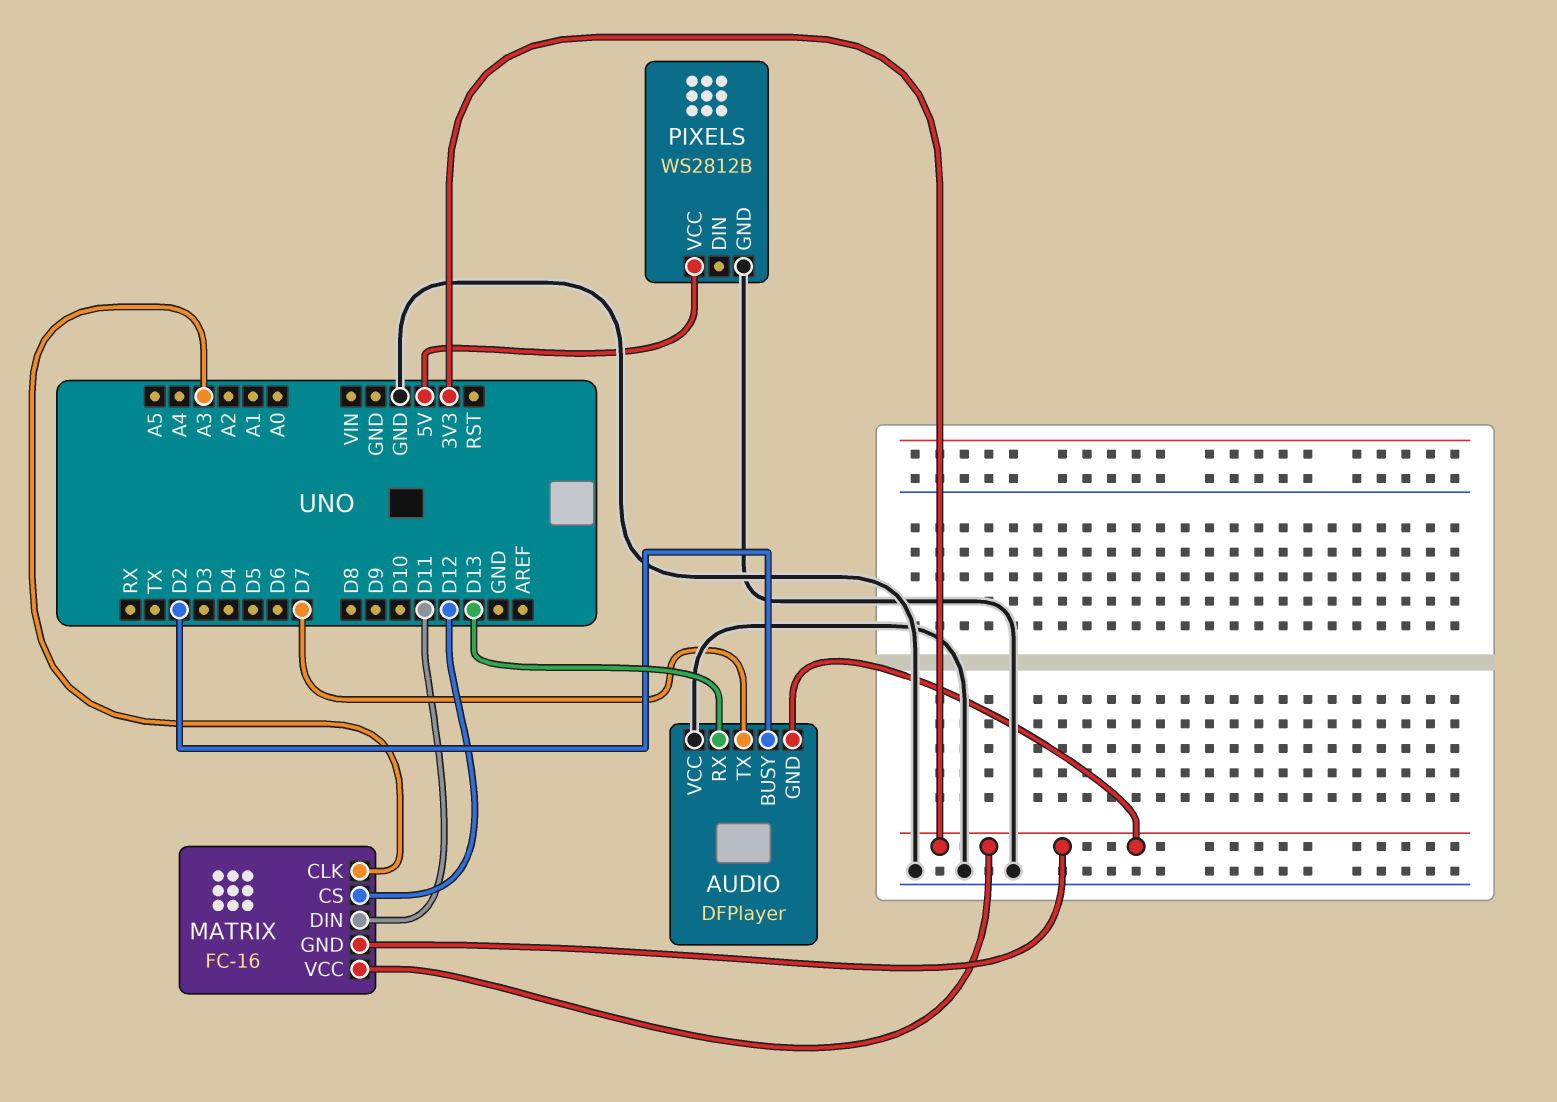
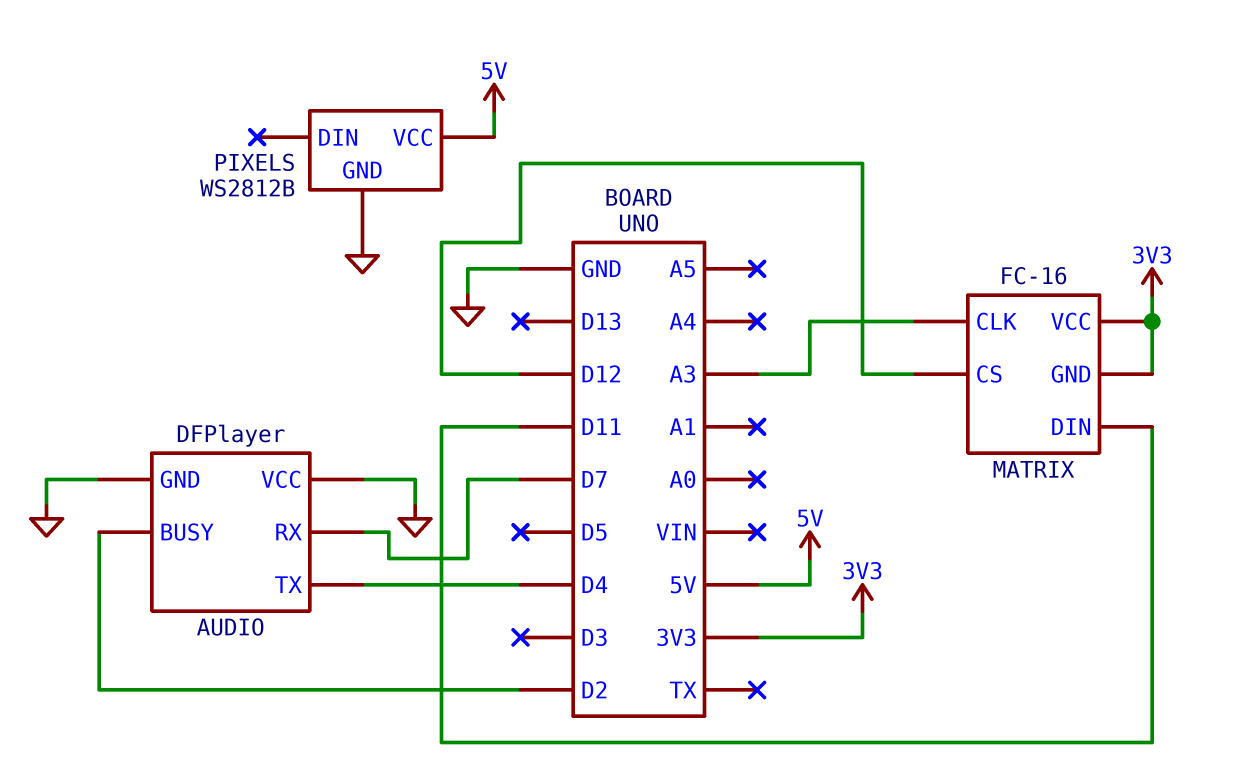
AUDIO pin GND: 3V3 -> GND
AUDIO pin RX: D13 -> D7
AUDIO pin TX: D7 -> D4

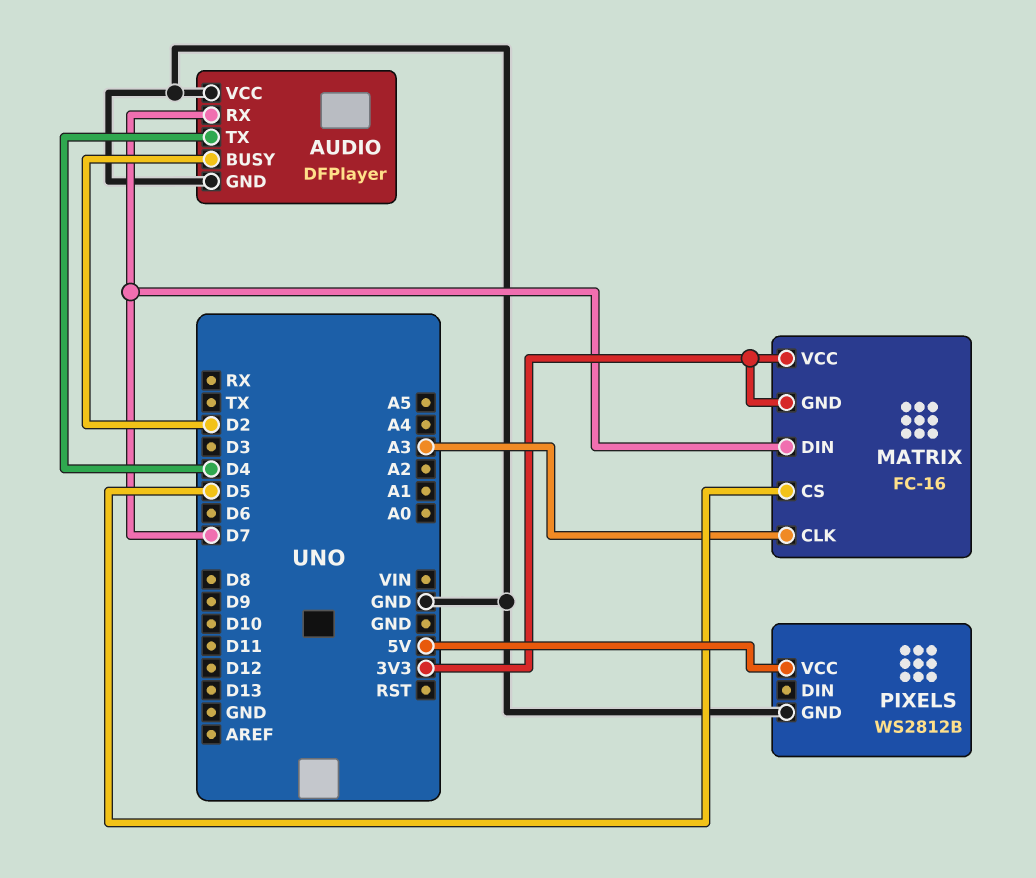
MATRIX pin CS: D12 -> D5
MATRIX pin DIN: D11 -> D7

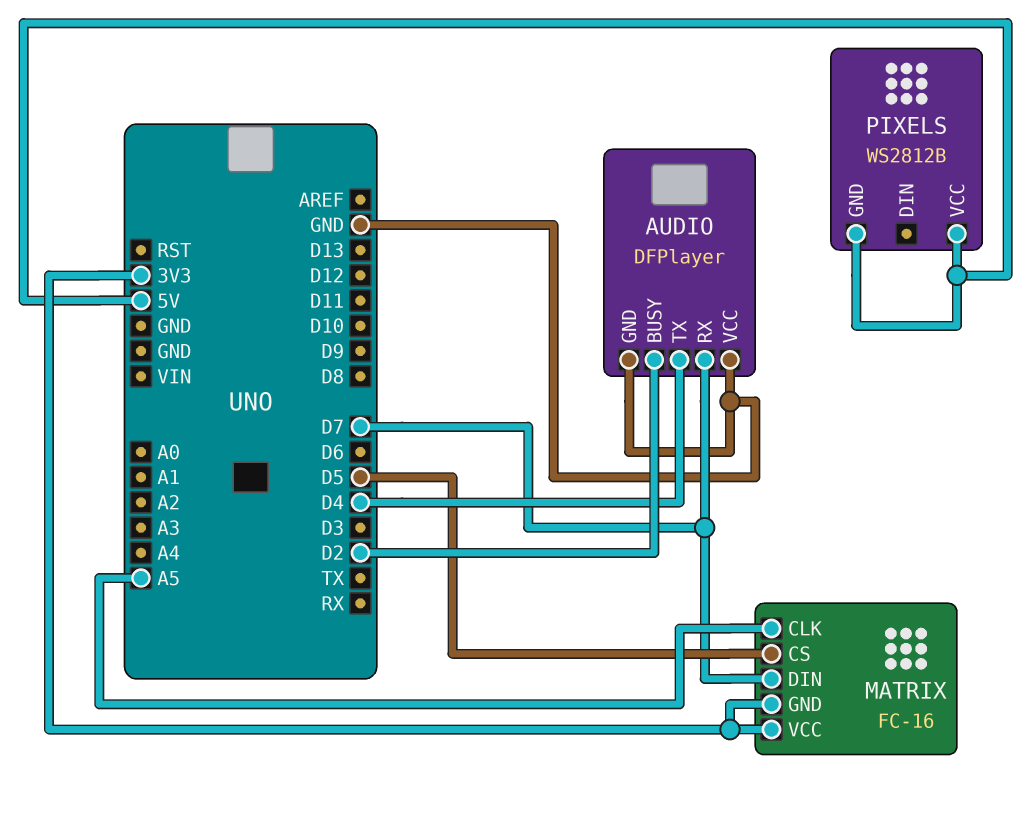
MATRIX pin CLK: A3 -> A5
PIXELS pin GND: GND -> 5V

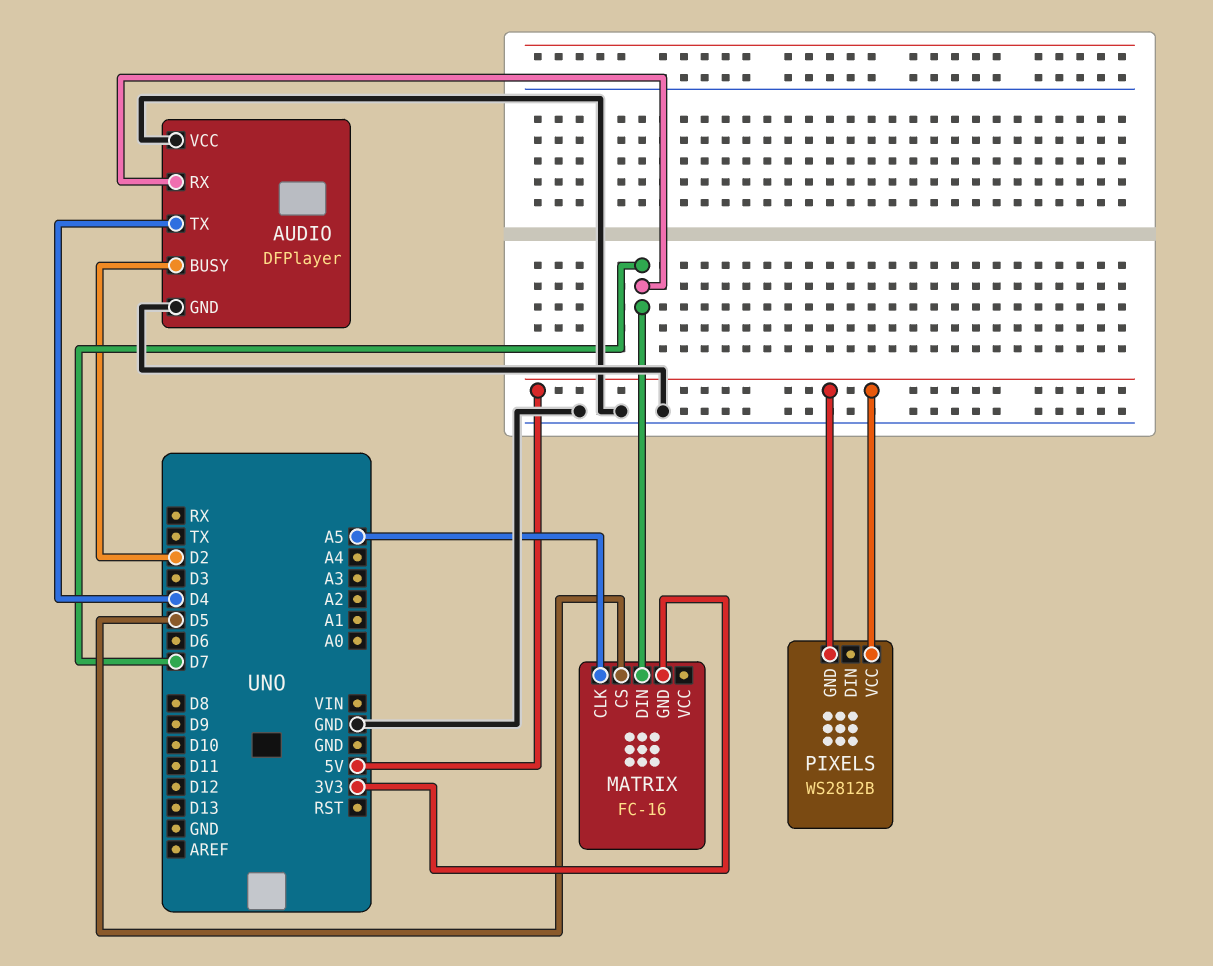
MATRIX pin VCC: 3V3 -> none

